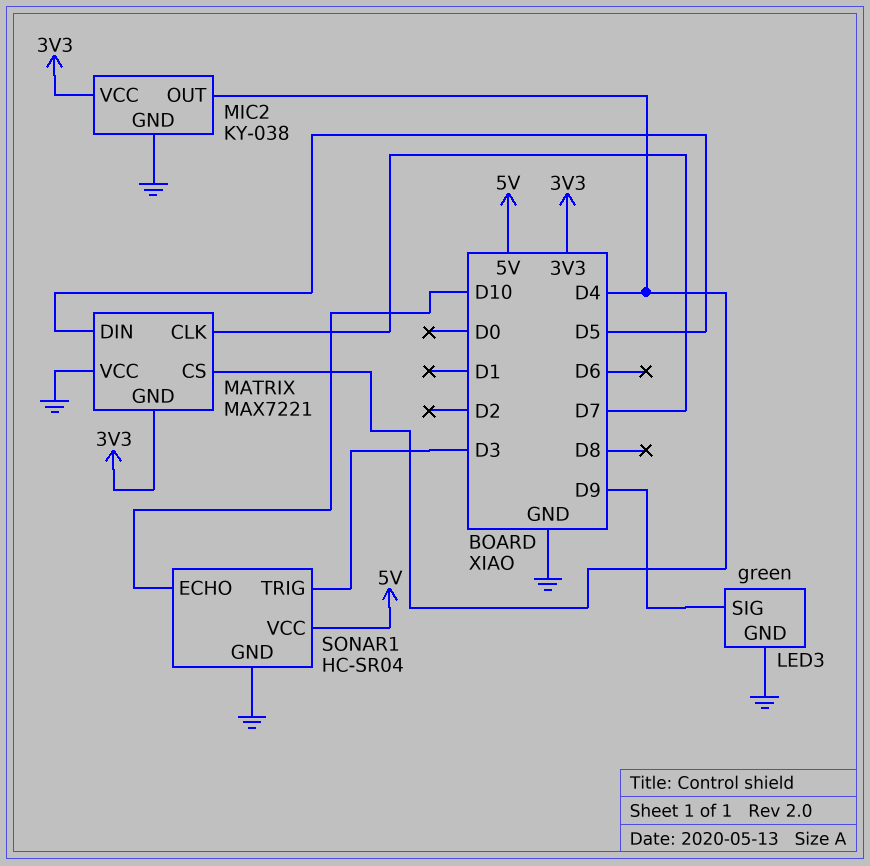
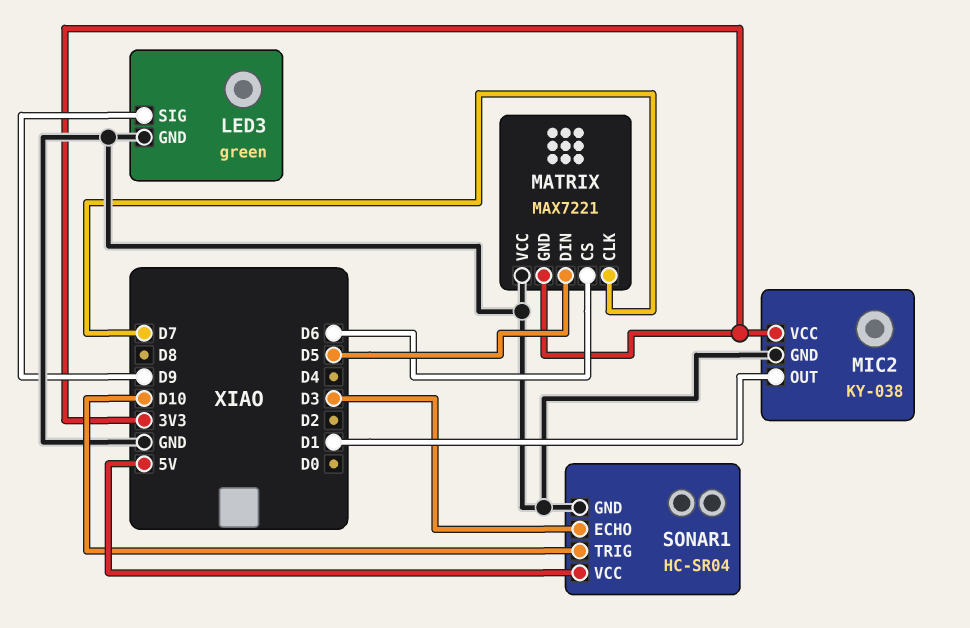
MATRIX pin CS: D4 -> D6
MIC2 pin OUT: D4 -> D1
SONAR1 pin ECHO: D10 -> D3
SONAR1 pin TRIG: D3 -> D10

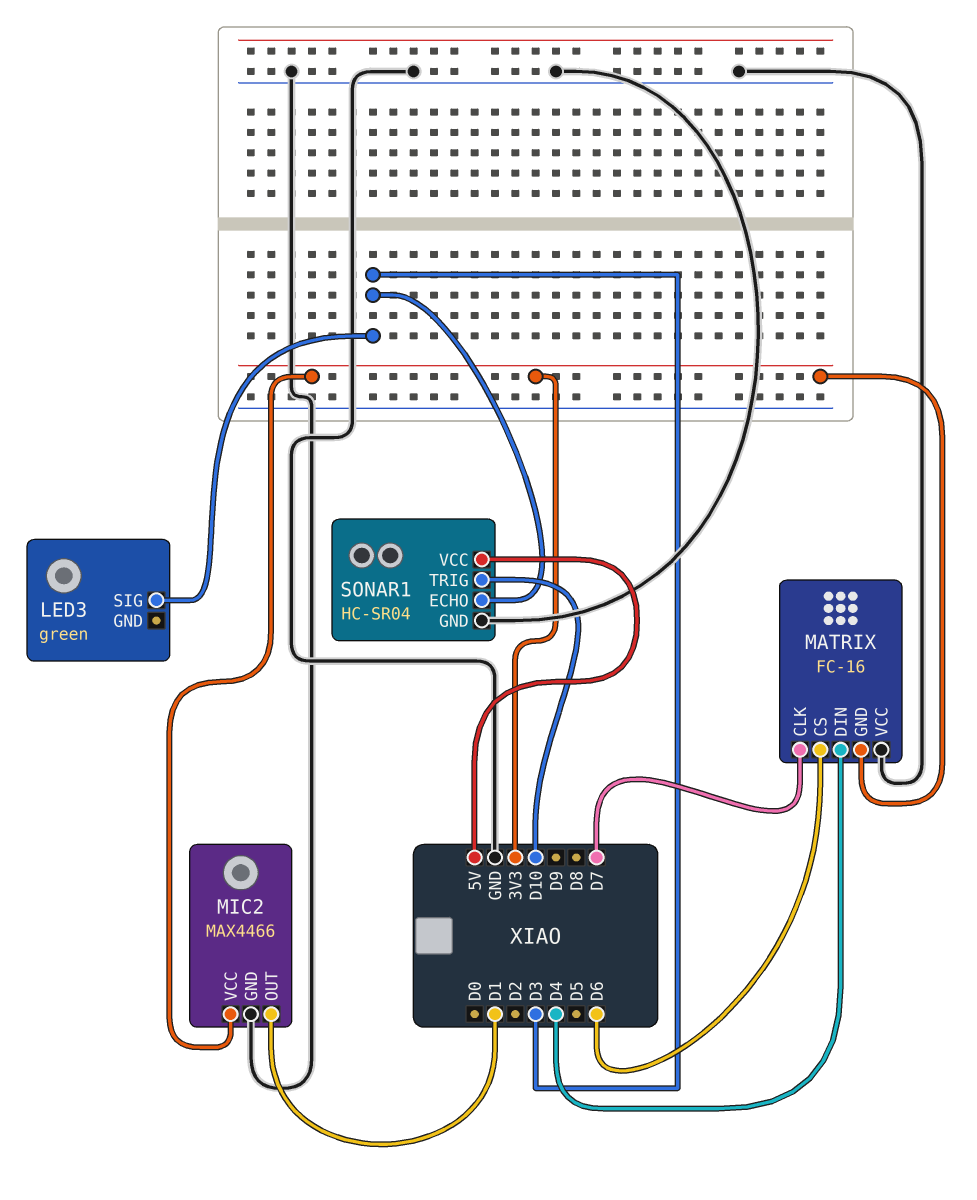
LED3 pin GND: GND -> none
LED3 pin SIG: D9 -> D3
MATRIX: MAX7221 -> FC-16
MATRIX pin DIN: D5 -> D4
MIC2: KY-038 -> MAX4466

